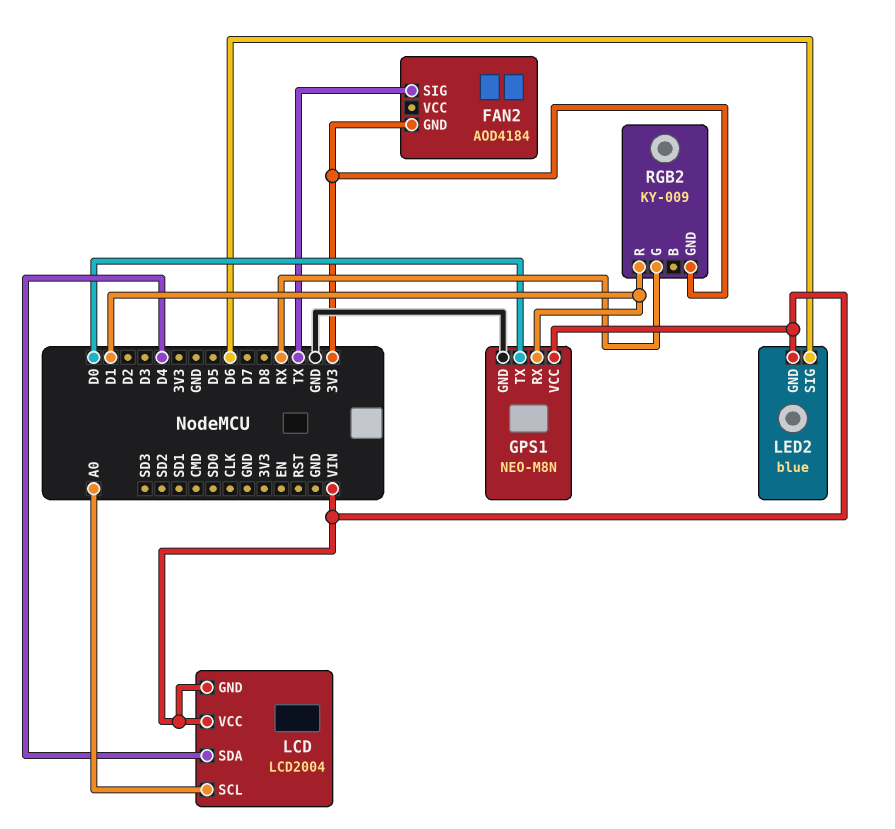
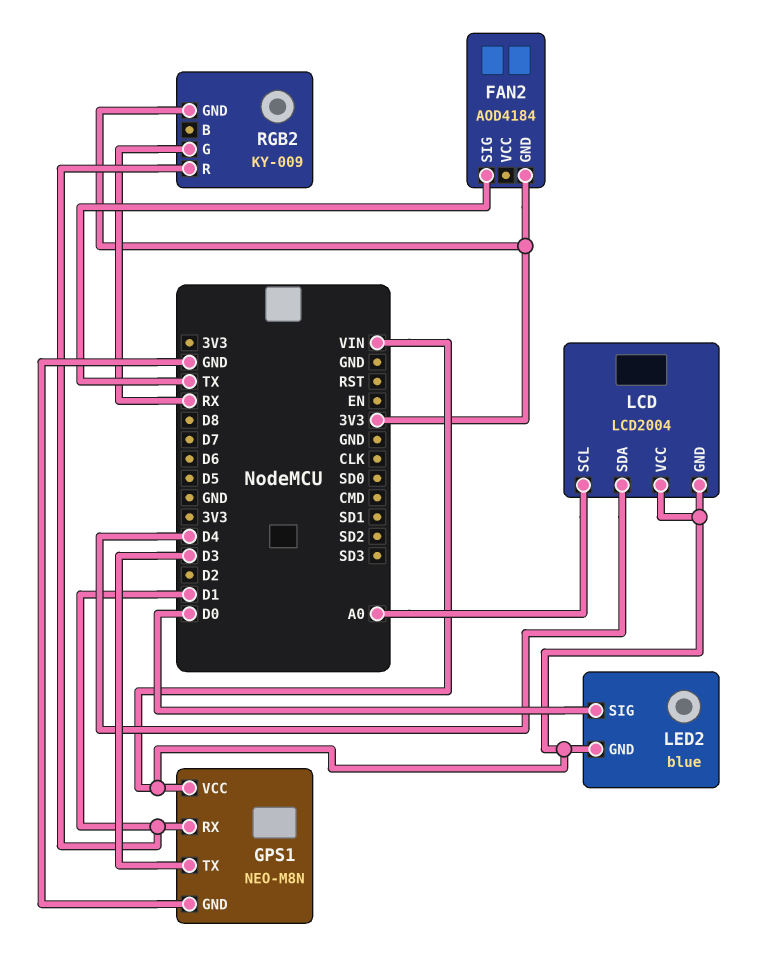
GPS1 pin TX: D0 -> D3
LED2 pin SIG: D6 -> D0

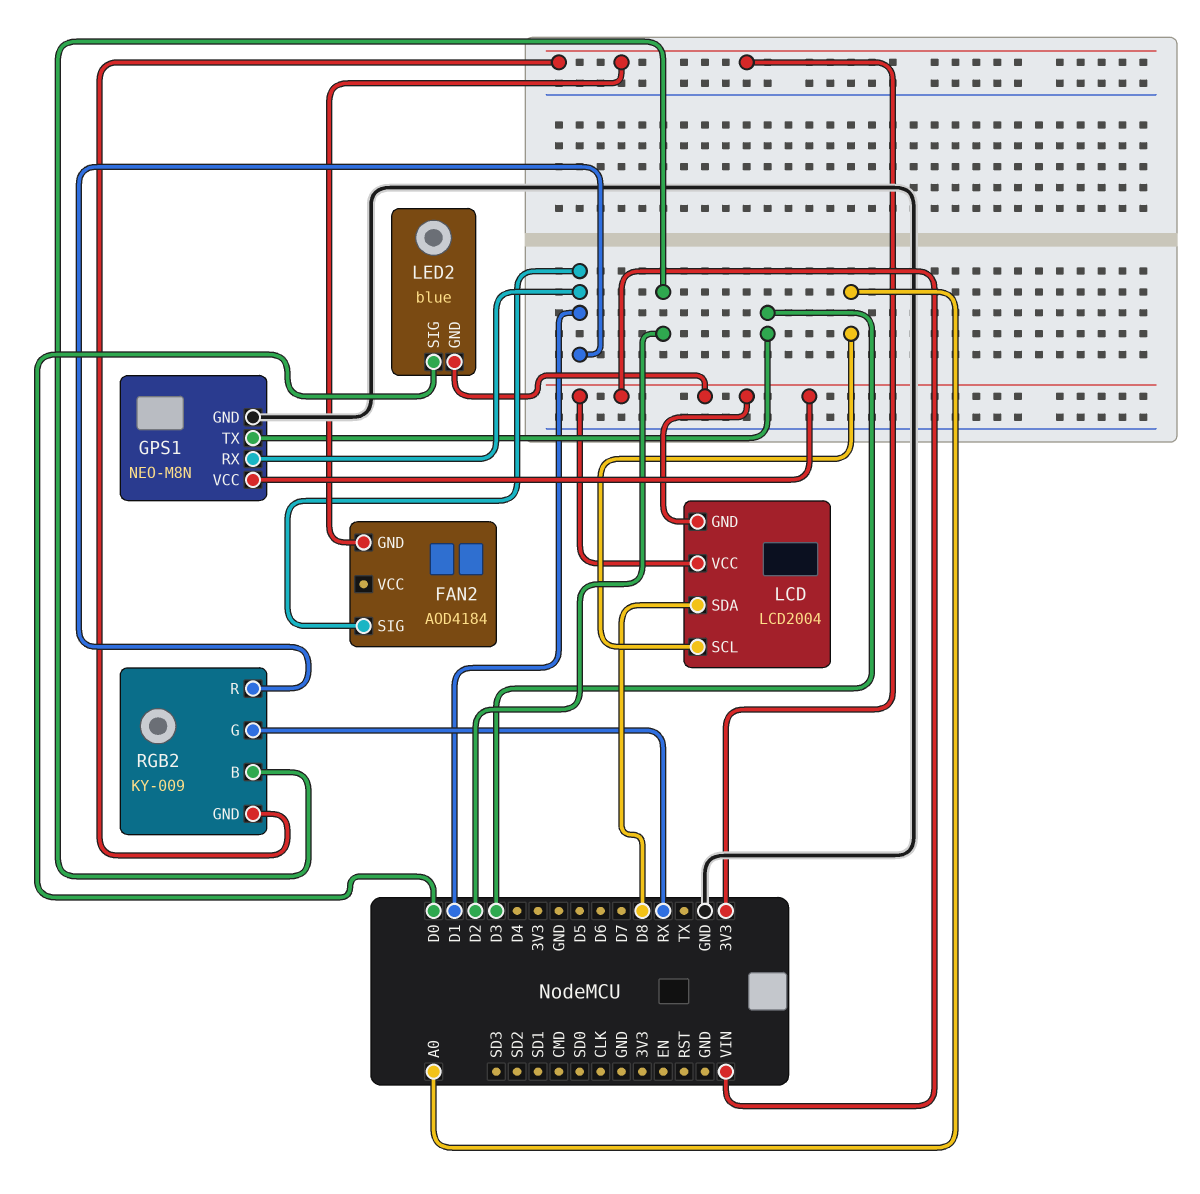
FAN2 pin SIG: TX -> D1
LCD pin SDA: D4 -> D8
RGB2 pin B: none -> D2

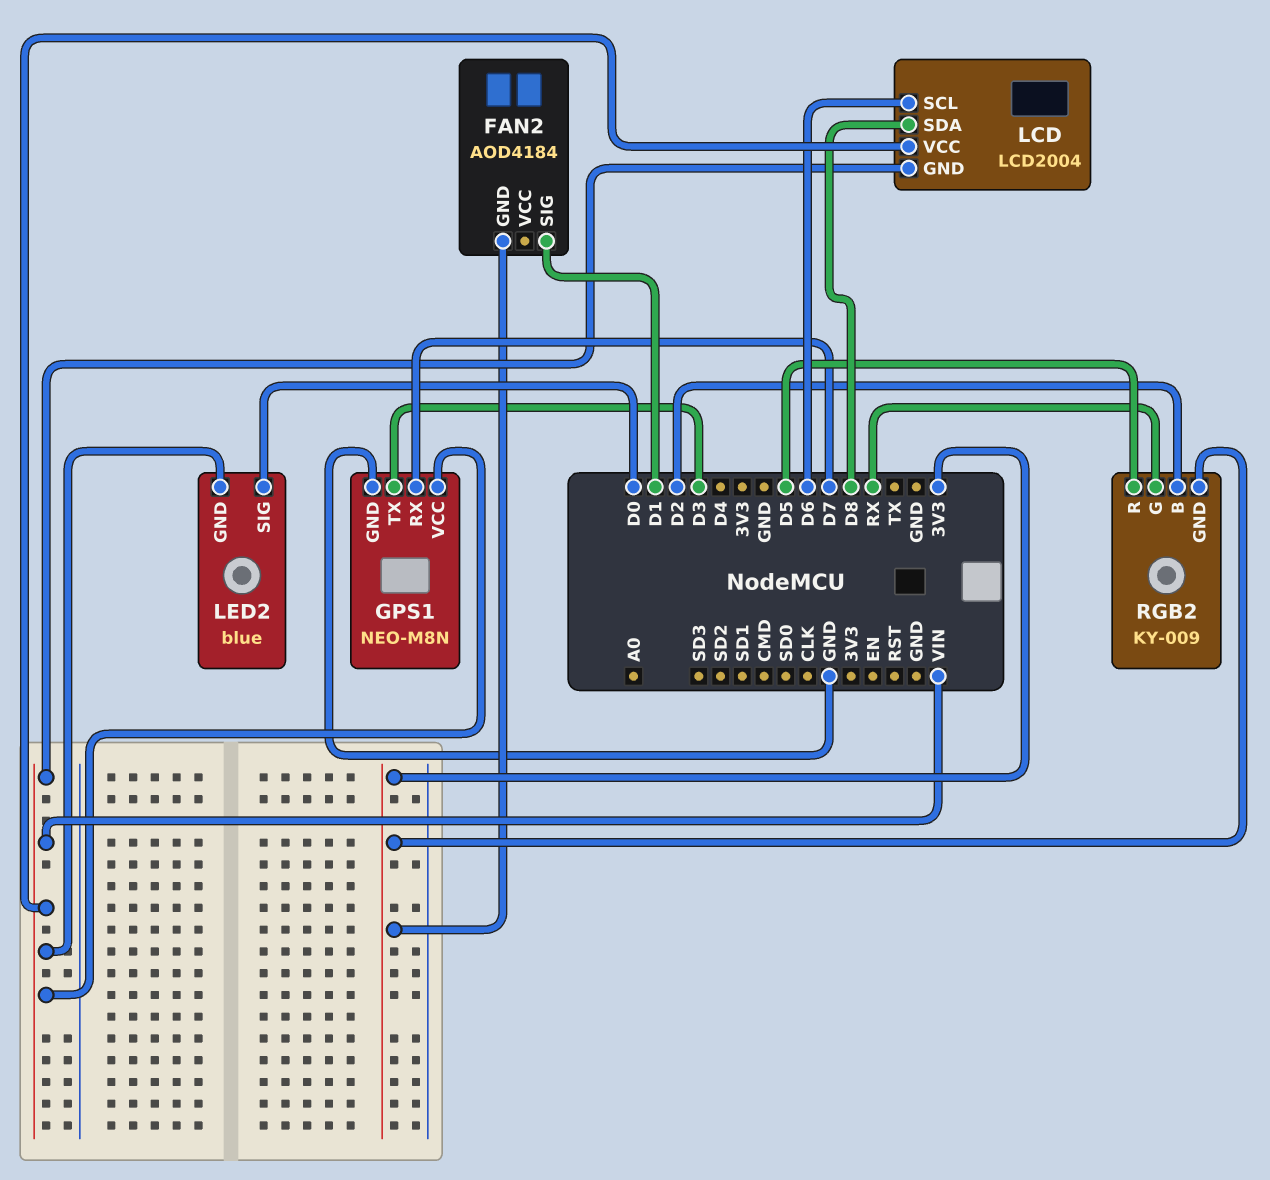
GPS1 pin RX: D1 -> D7
LCD pin SCL: A0 -> D6
RGB2 pin R: D1 -> D5

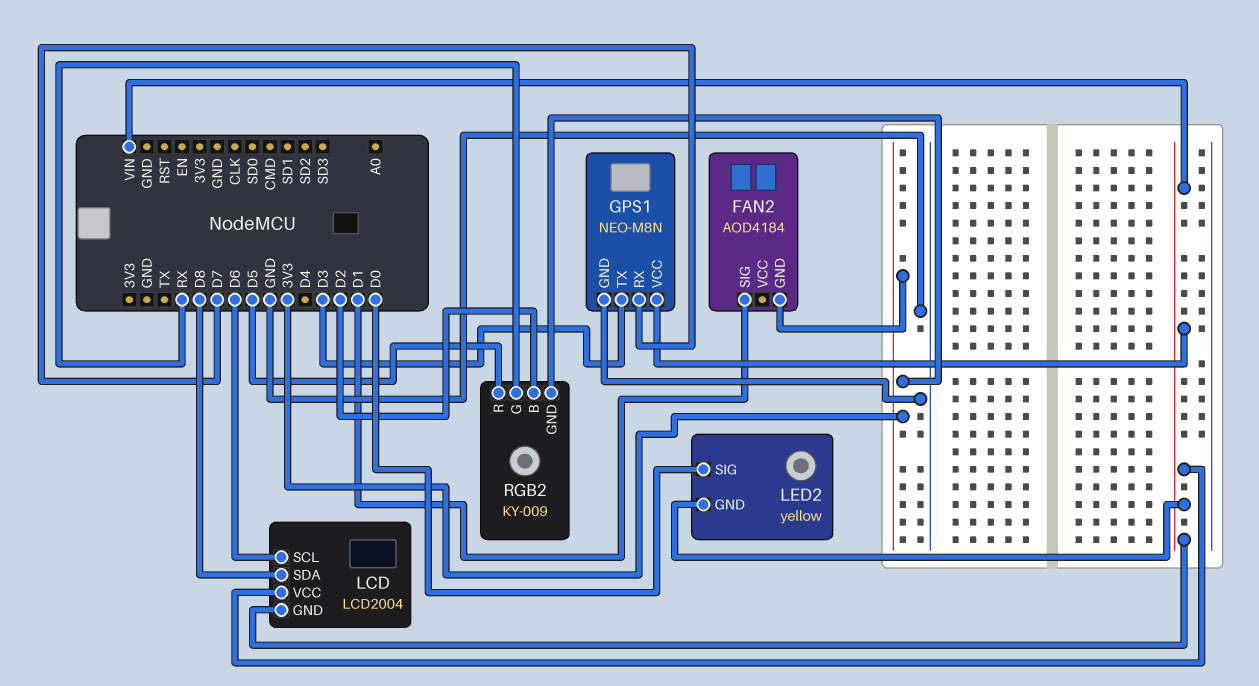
LED2: blue -> yellow

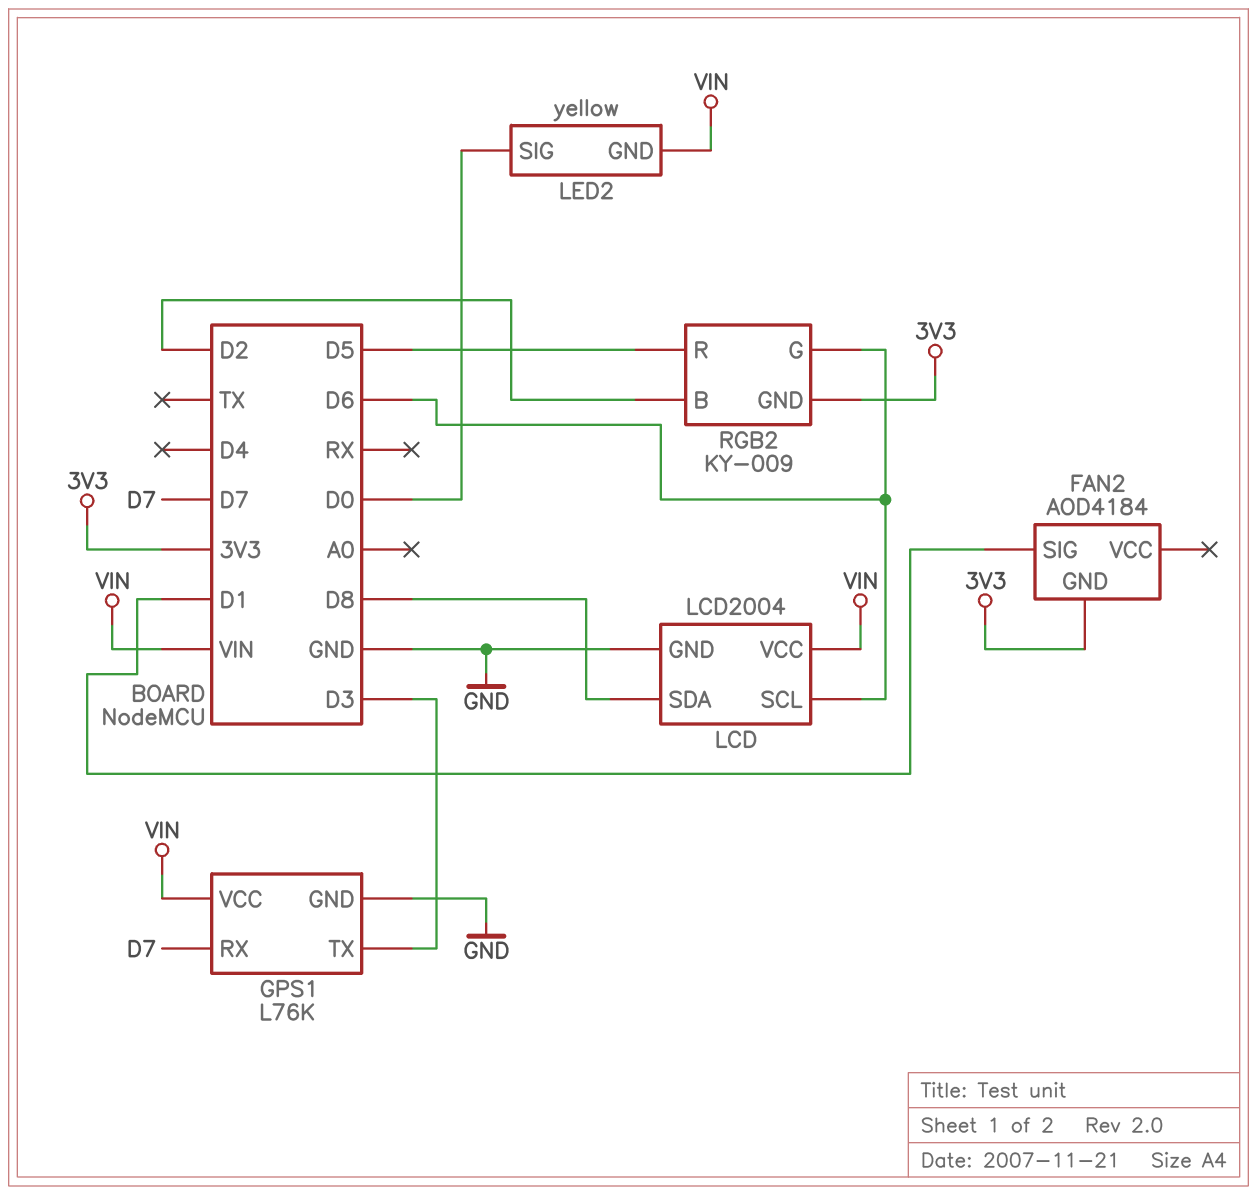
GPS1: NEO-M8N -> L76K
LCD pin GND: VIN -> GND
RGB2 pin G: RX -> D6

